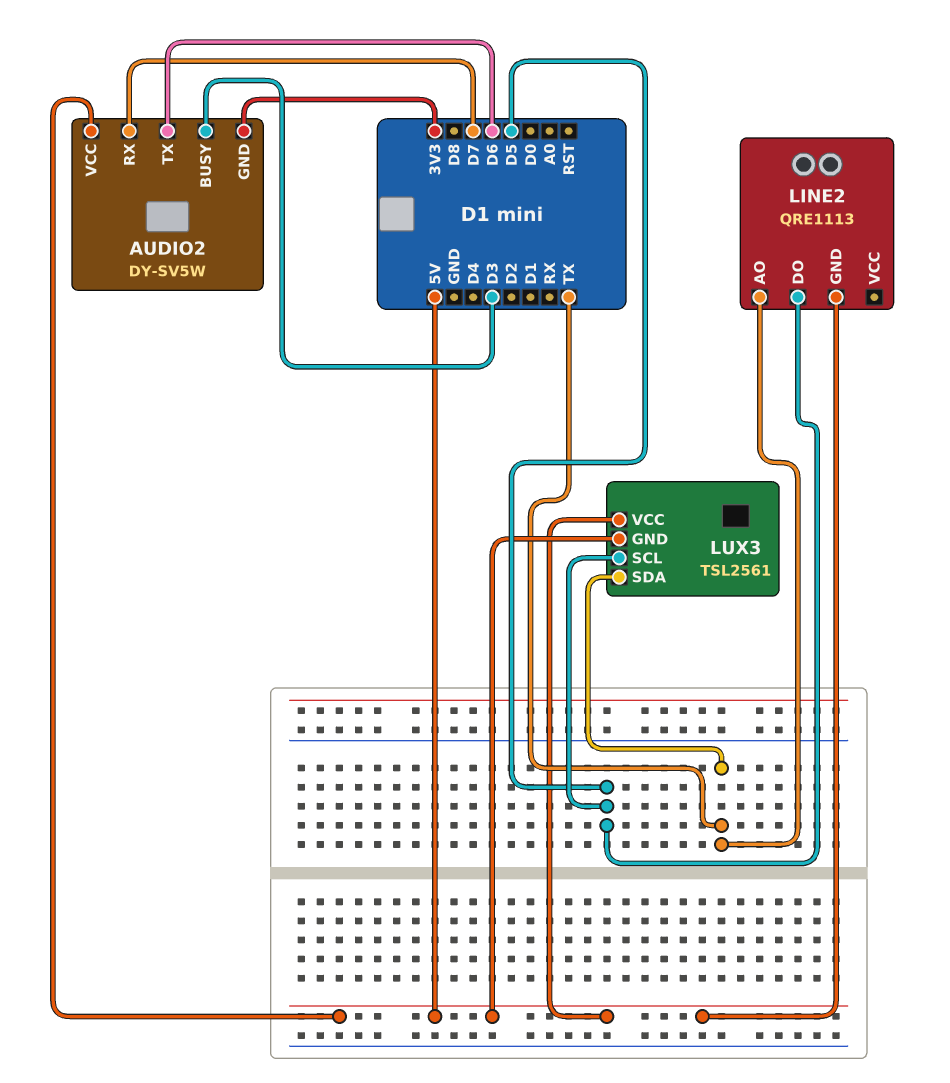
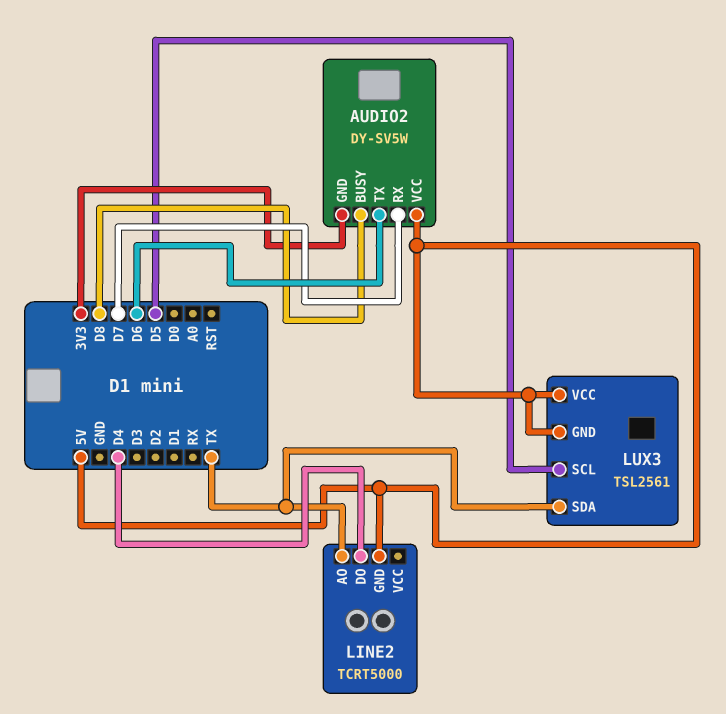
AUDIO2 pin BUSY: D3 -> D8
LINE2: QRE1113 -> TCRT5000
LINE2 pin DO: D5 -> D4

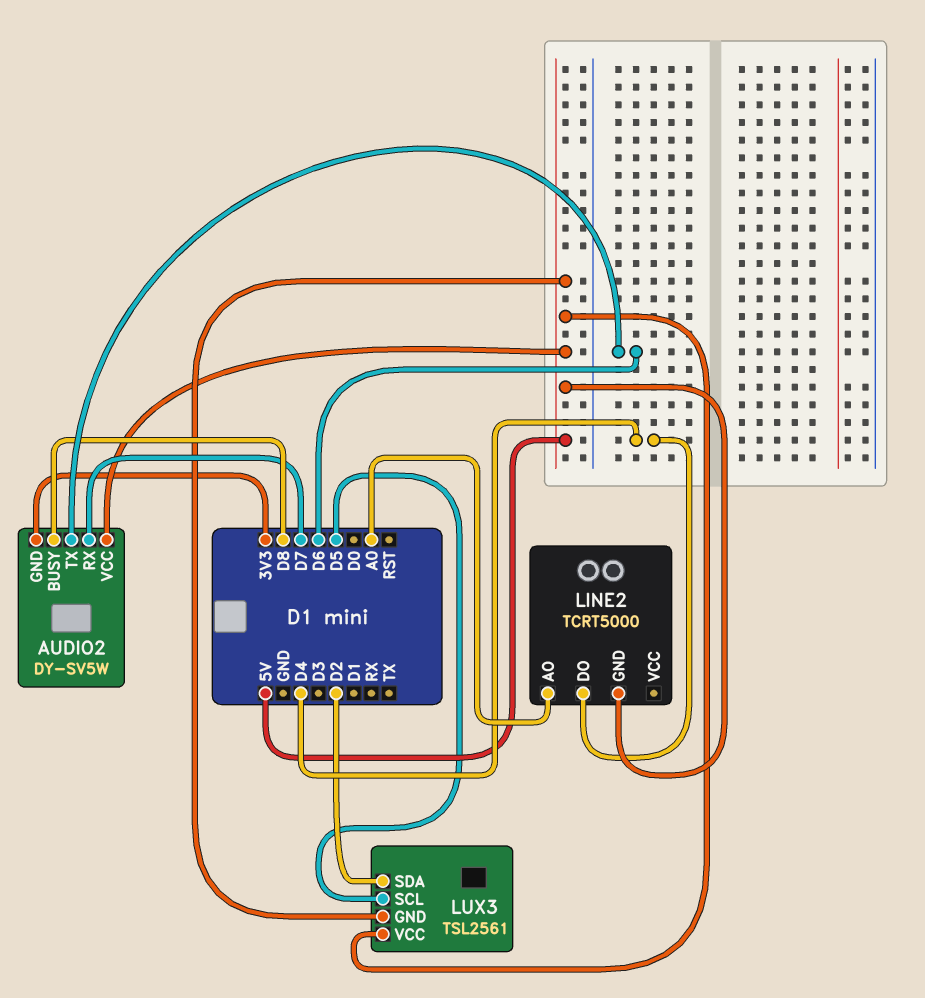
LINE2 pin AO: TX -> A0
LUX3 pin SDA: TX -> D2

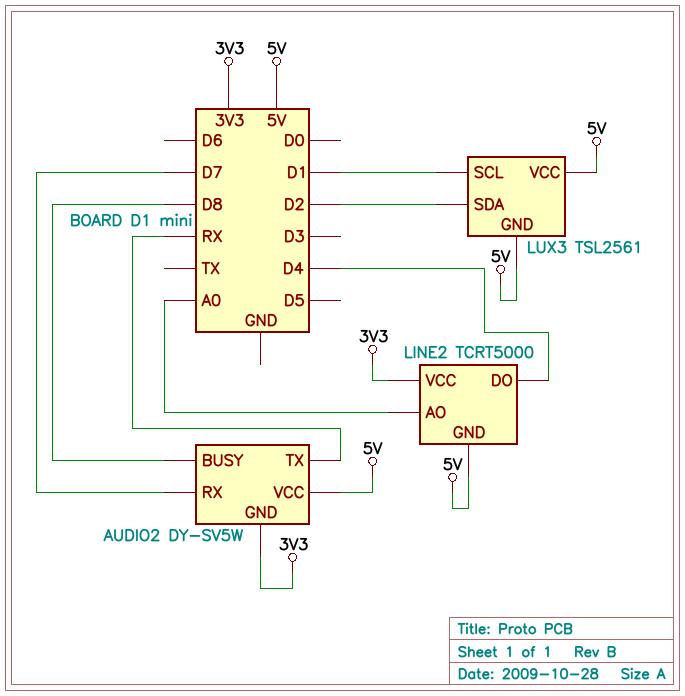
AUDIO2 pin TX: D6 -> RX
LINE2 pin VCC: none -> 3V3
LUX3 pin SCL: D5 -> D1

